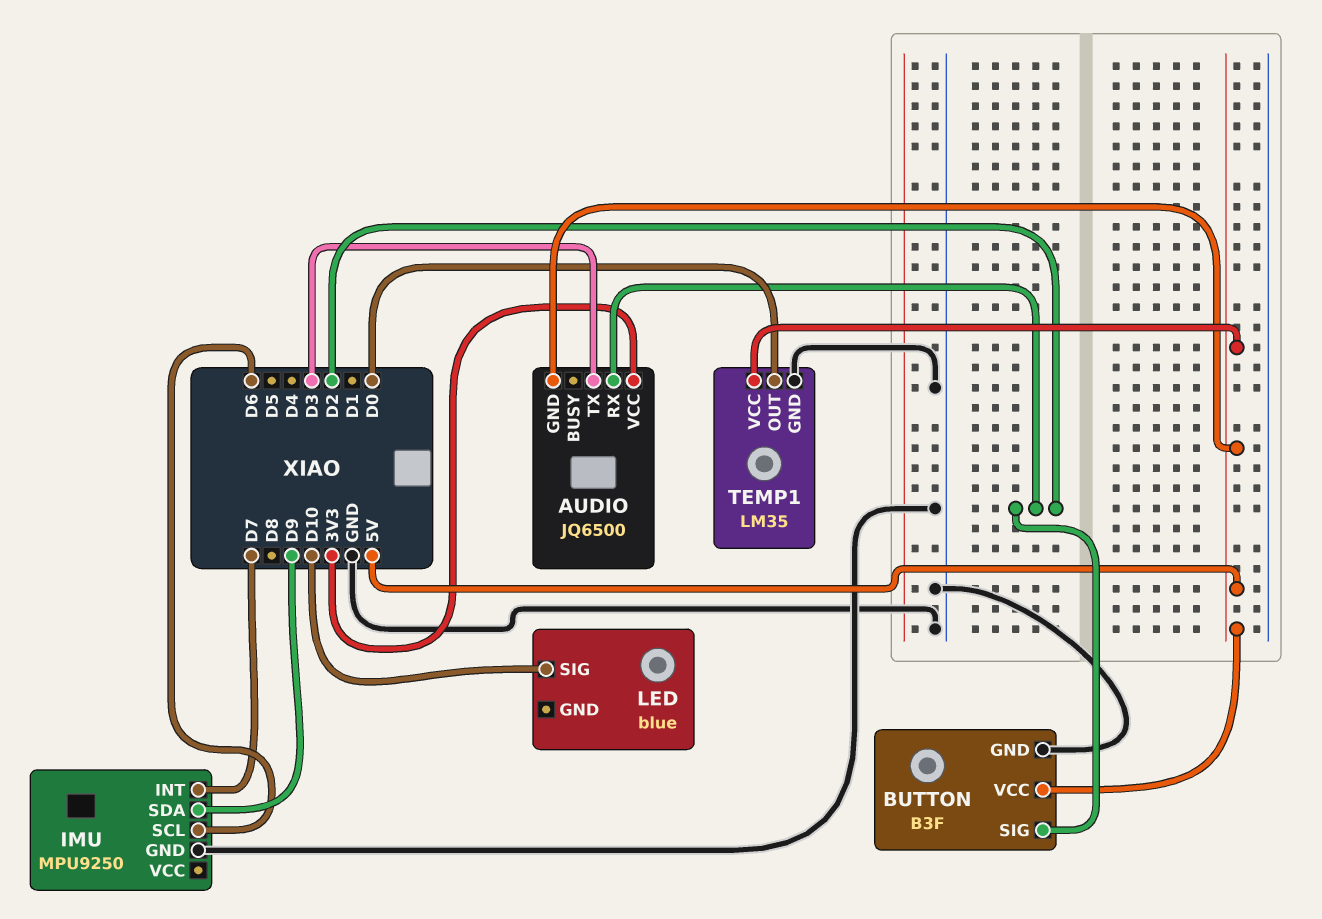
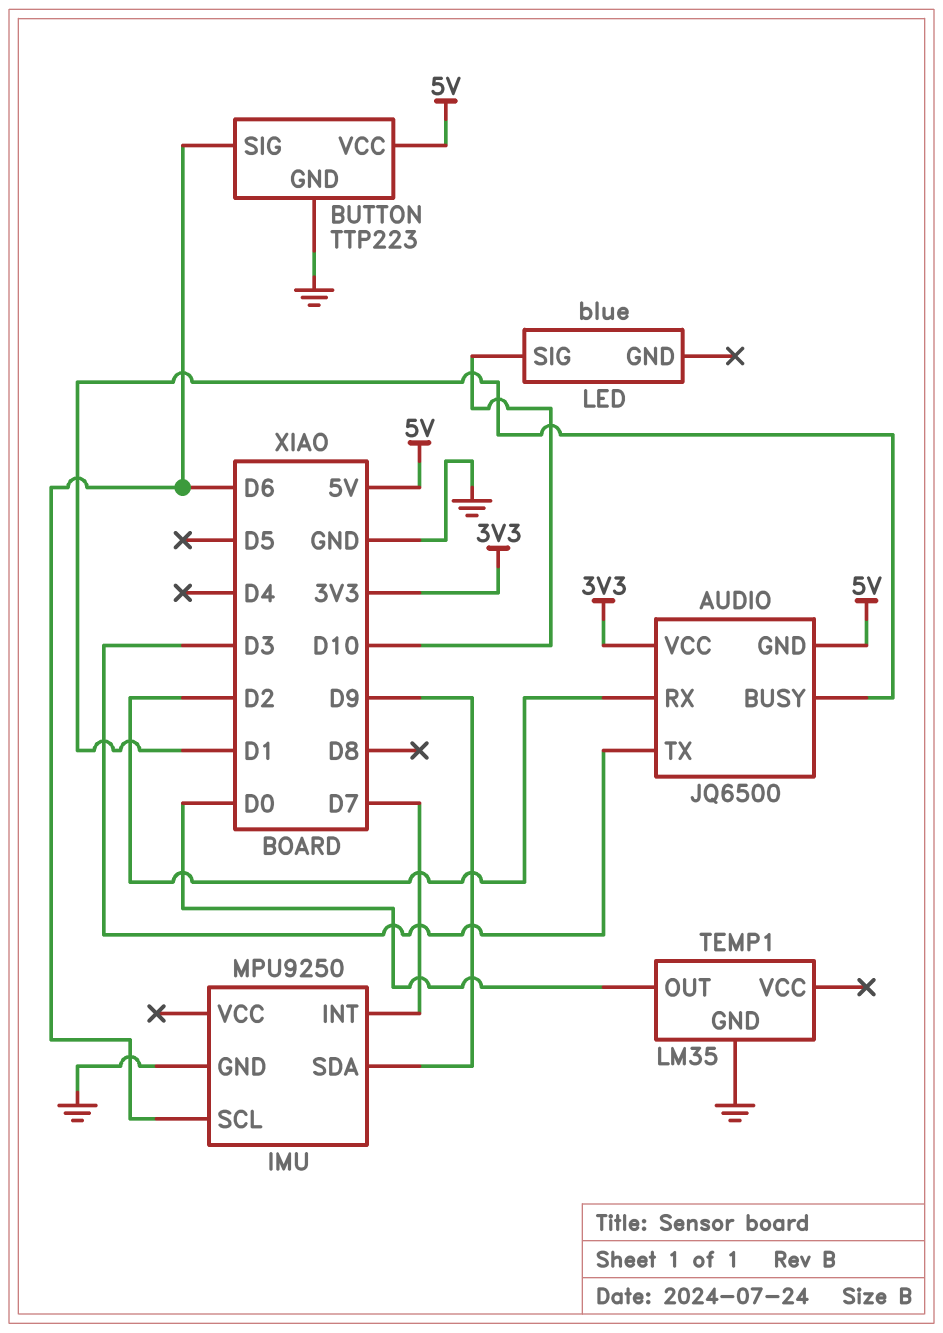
AUDIO pin BUSY: none -> D1
BUTTON: B3F -> TTP223
BUTTON pin SIG: D2 -> D6
TEMP1 pin VCC: 5V -> none

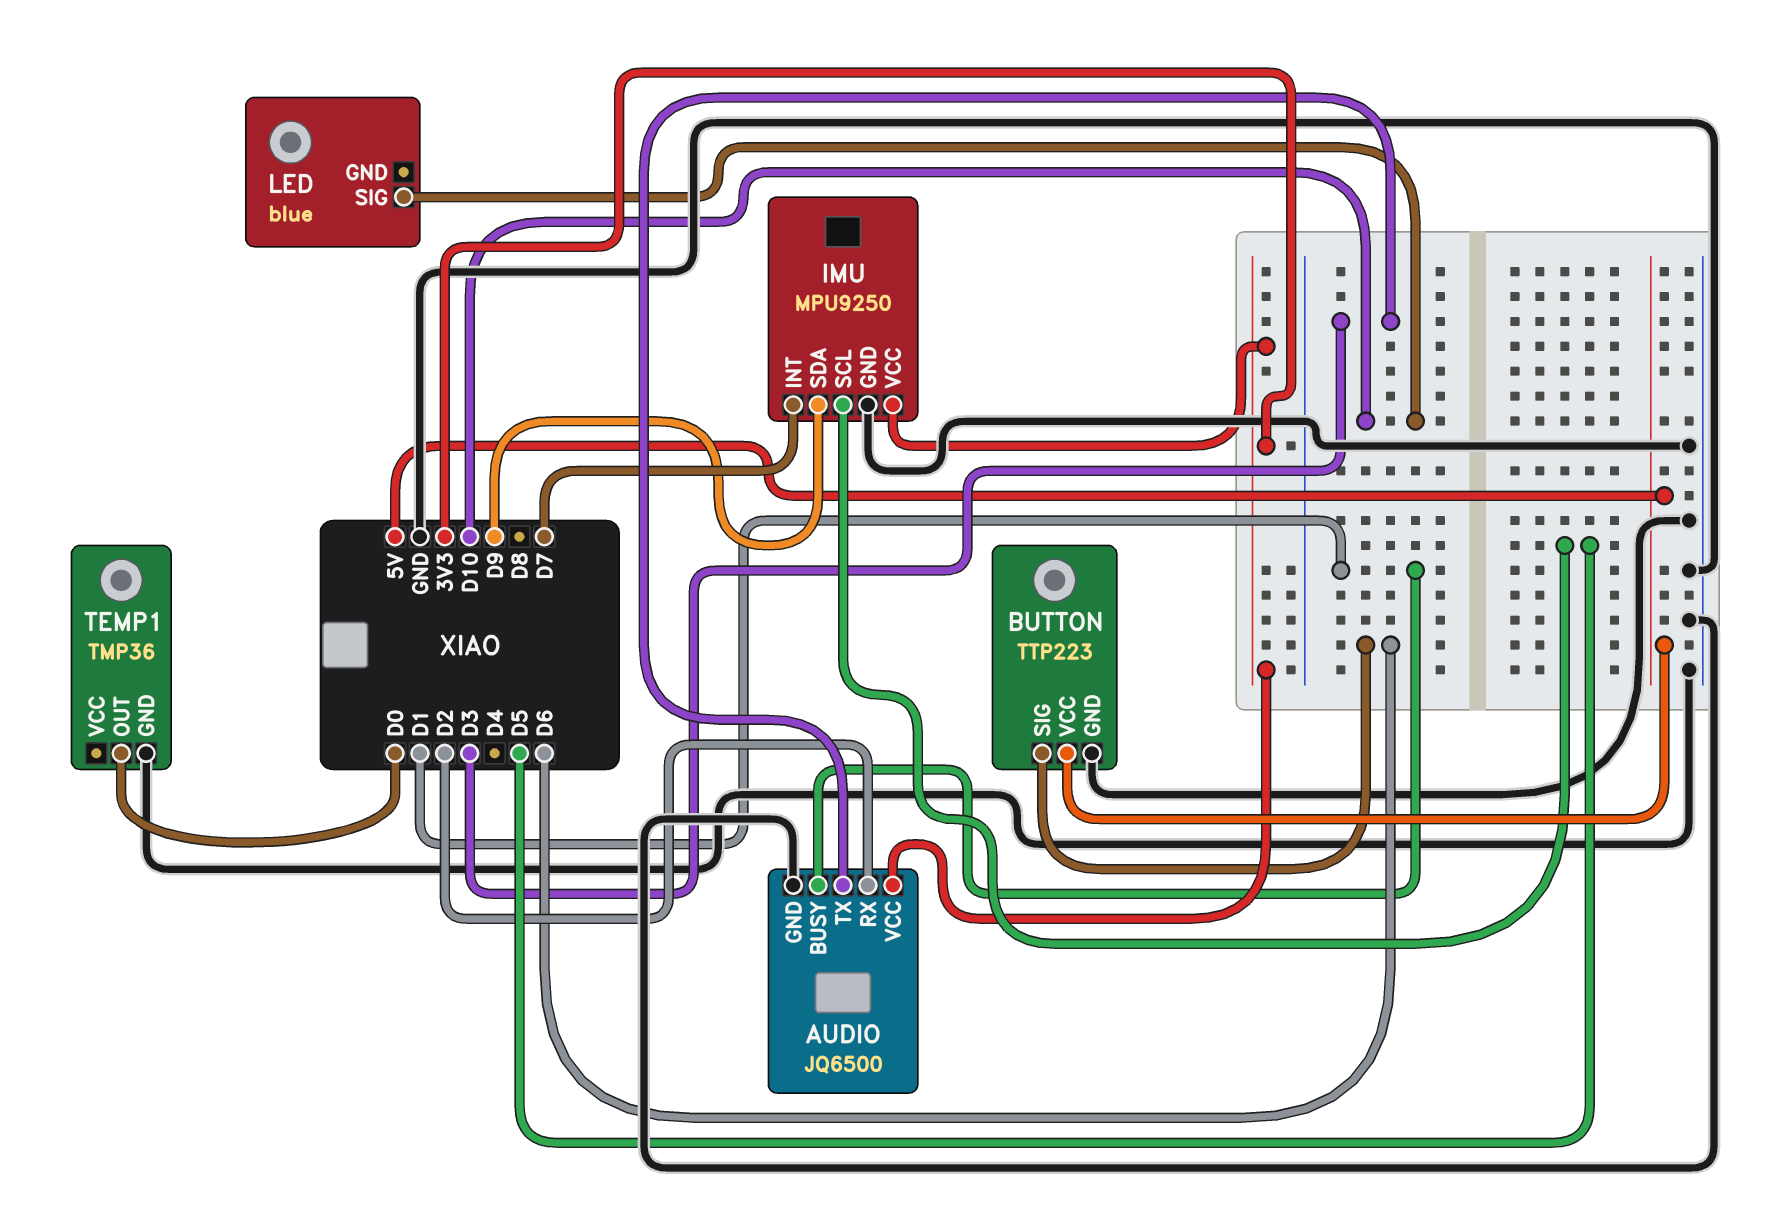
AUDIO pin GND: 5V -> GND
IMU pin SCL: D6 -> D5
IMU pin VCC: none -> 3V3
TEMP1: LM35 -> TMP36

